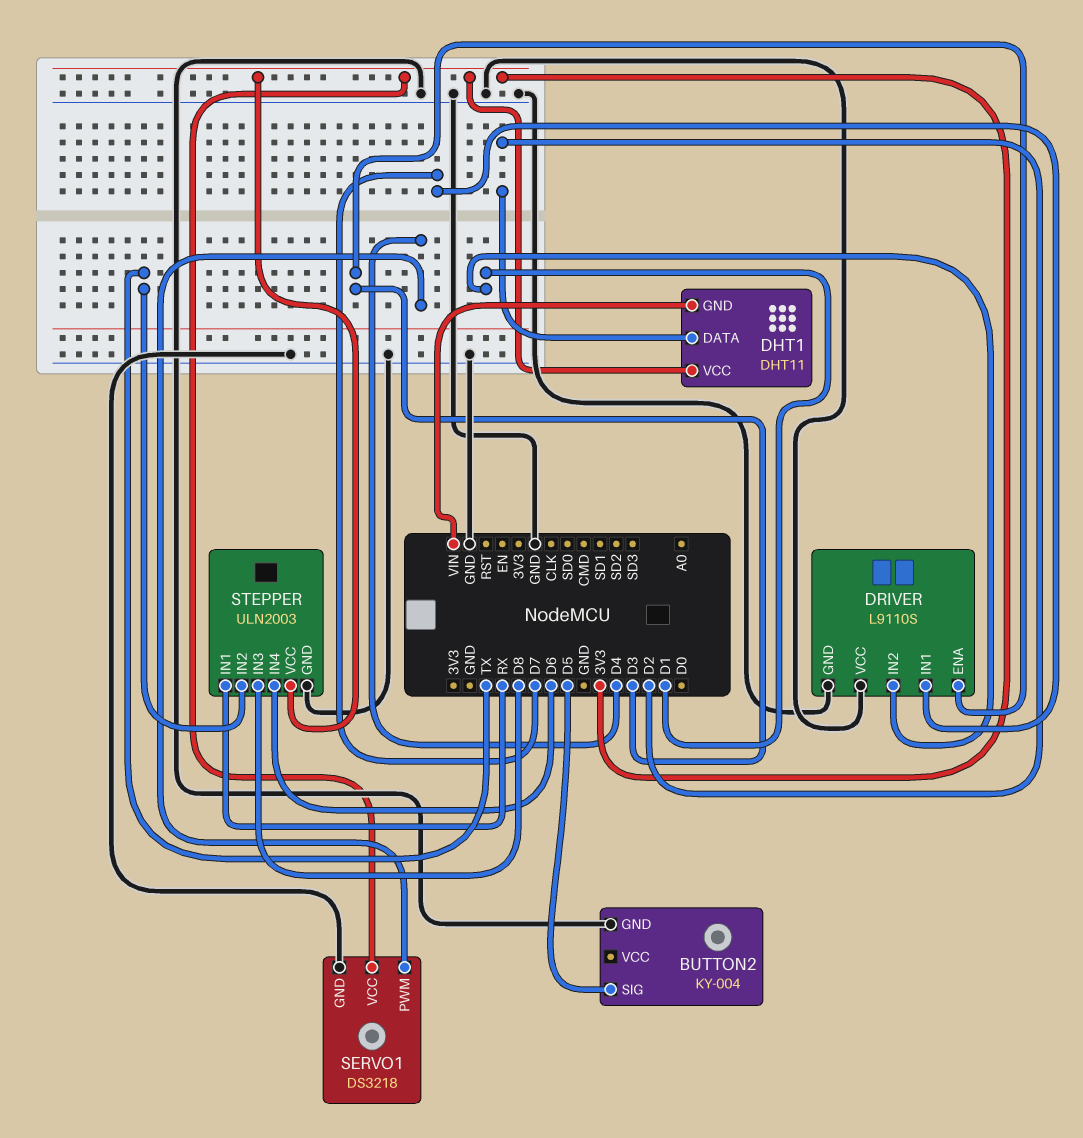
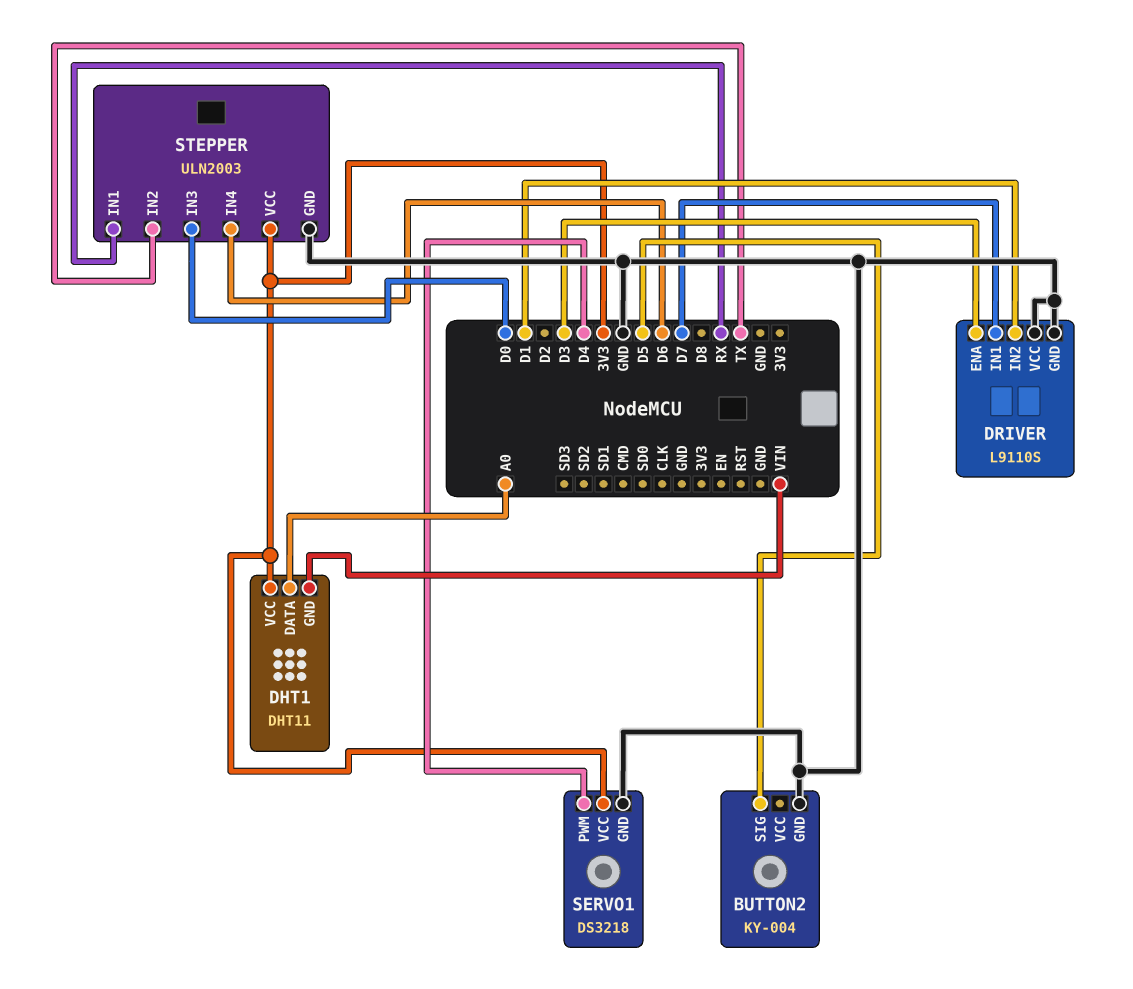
DHT1 pin DATA: D2 -> A0
STEPPER pin IN3: D8 -> D0

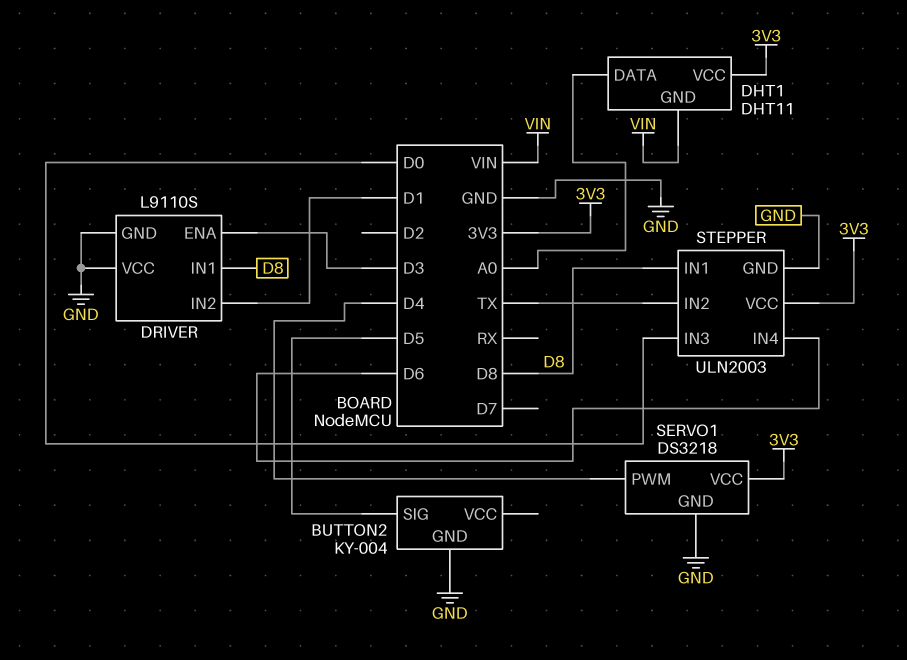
DRIVER pin IN1: D7 -> D8
STEPPER pin IN1: RX -> D8

